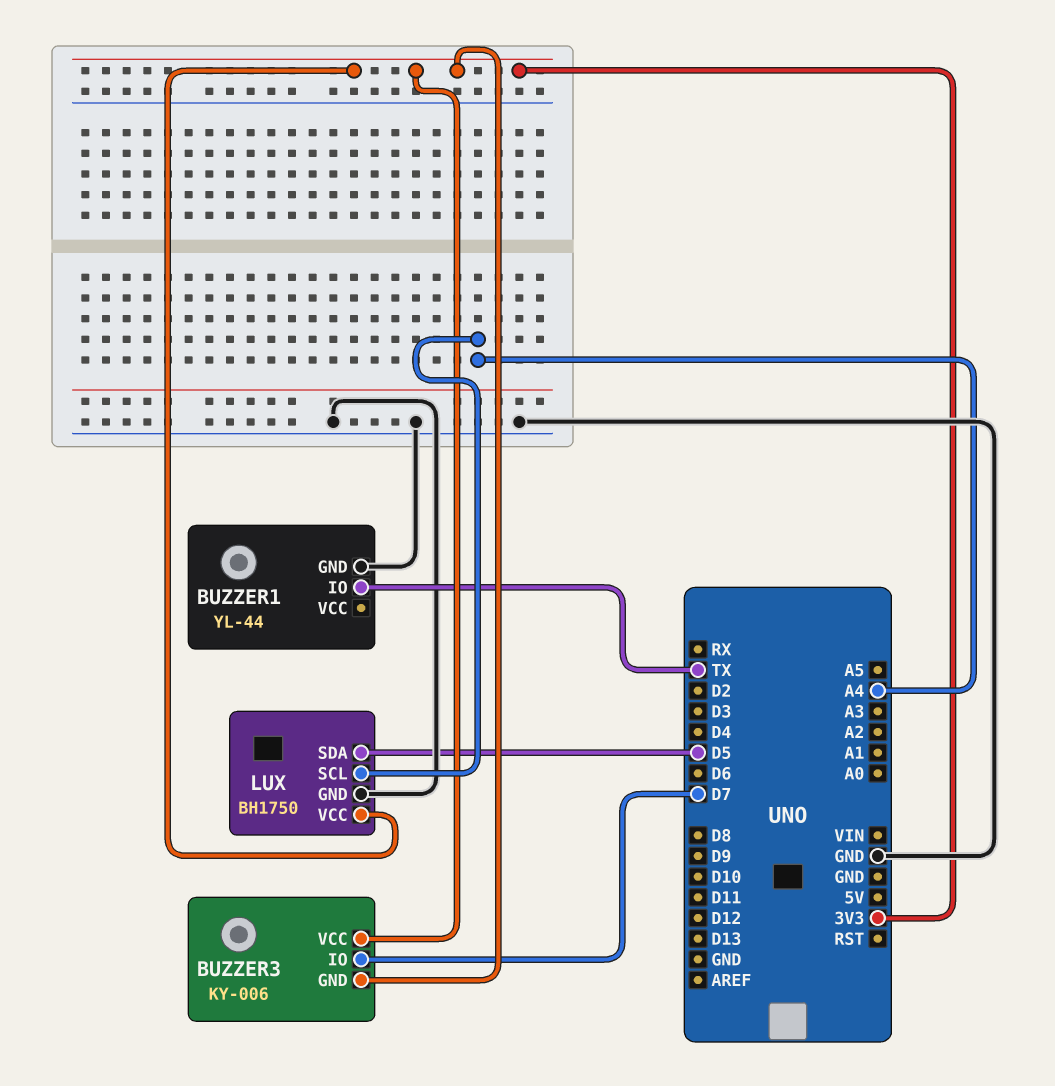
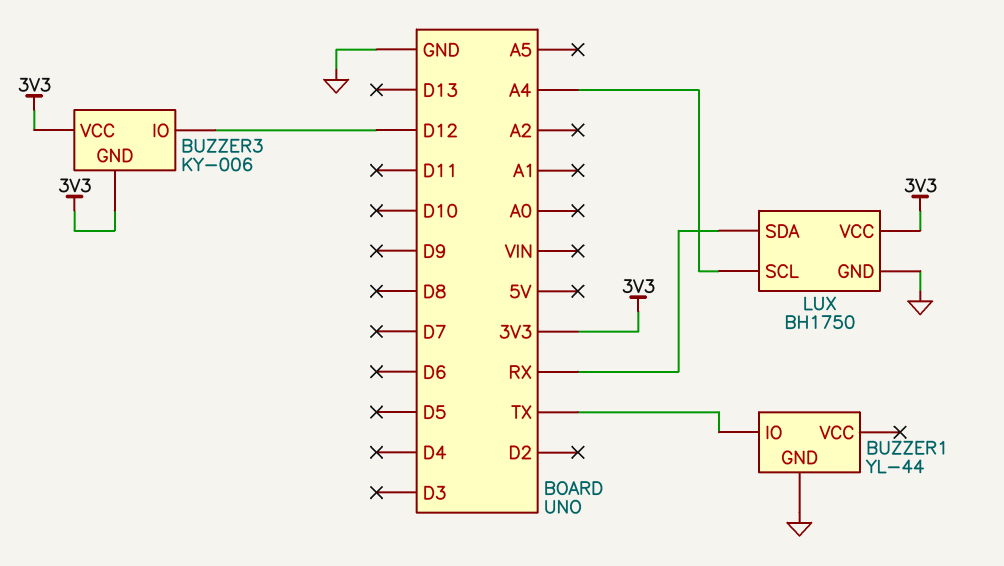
BUZZER3 pin IO: D7 -> D12
LUX pin SDA: D5 -> RX

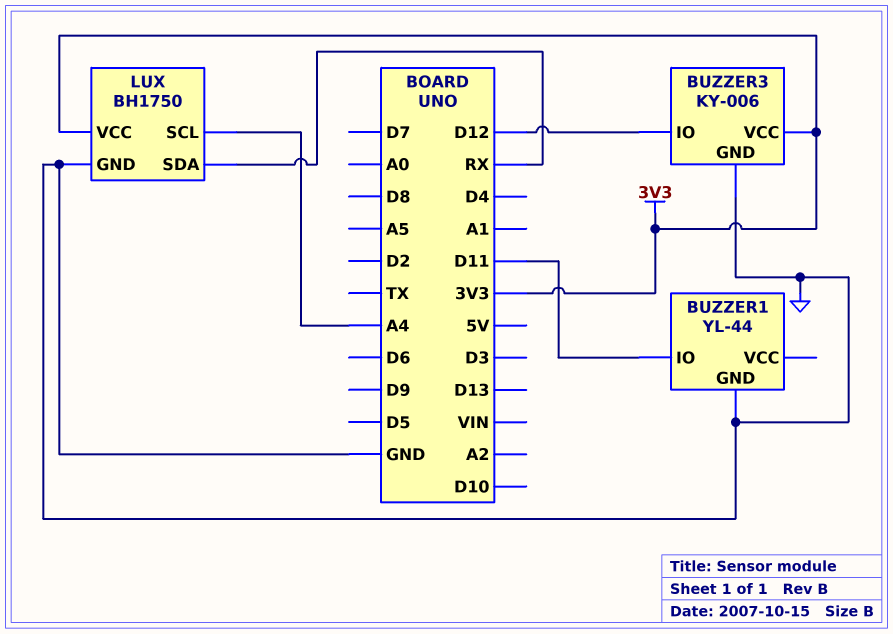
BUZZER1 pin IO: TX -> D11
BUZZER3 pin GND: 3V3 -> GND

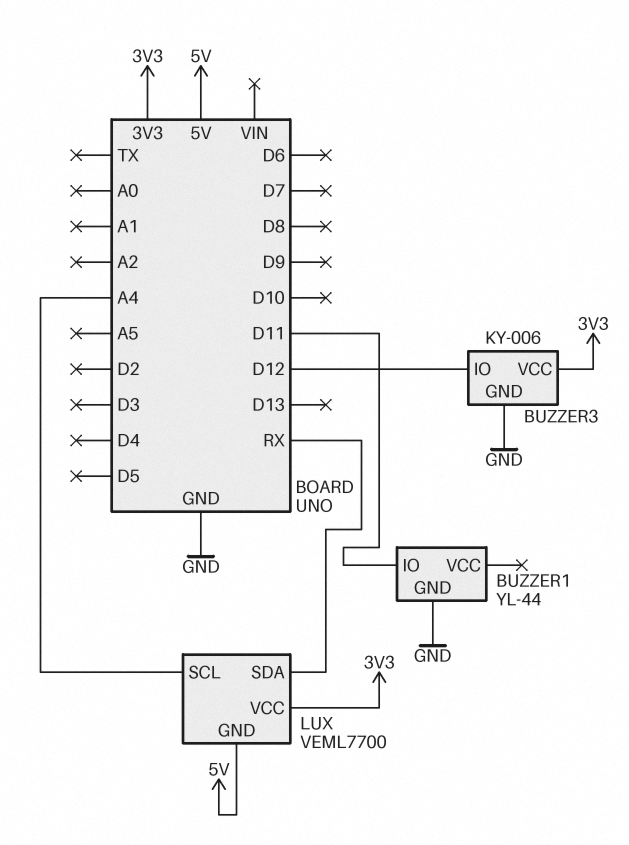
LUX: BH1750 -> VEML7700
LUX pin GND: GND -> 5V

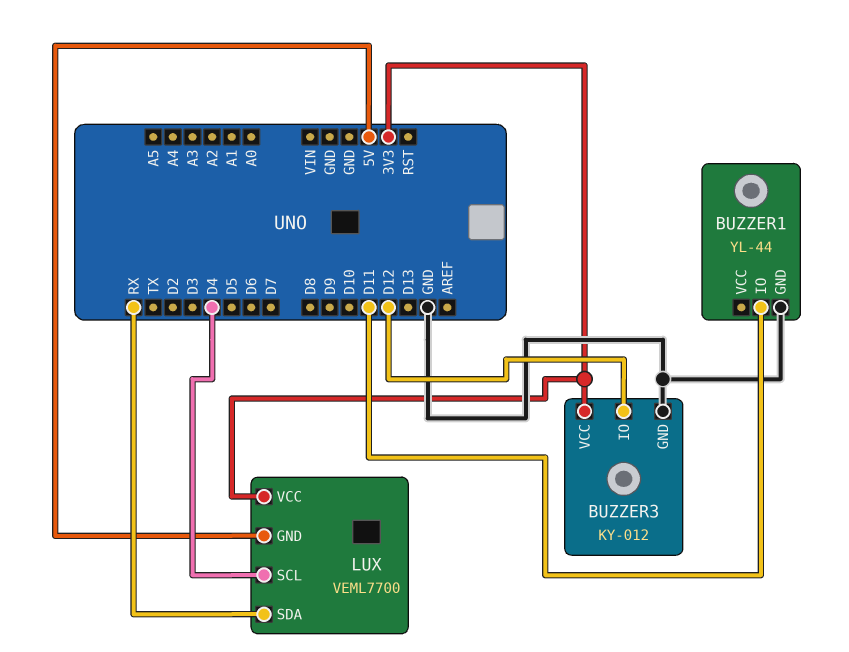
BUZZER3: KY-006 -> KY-012
LUX pin SCL: A4 -> D4

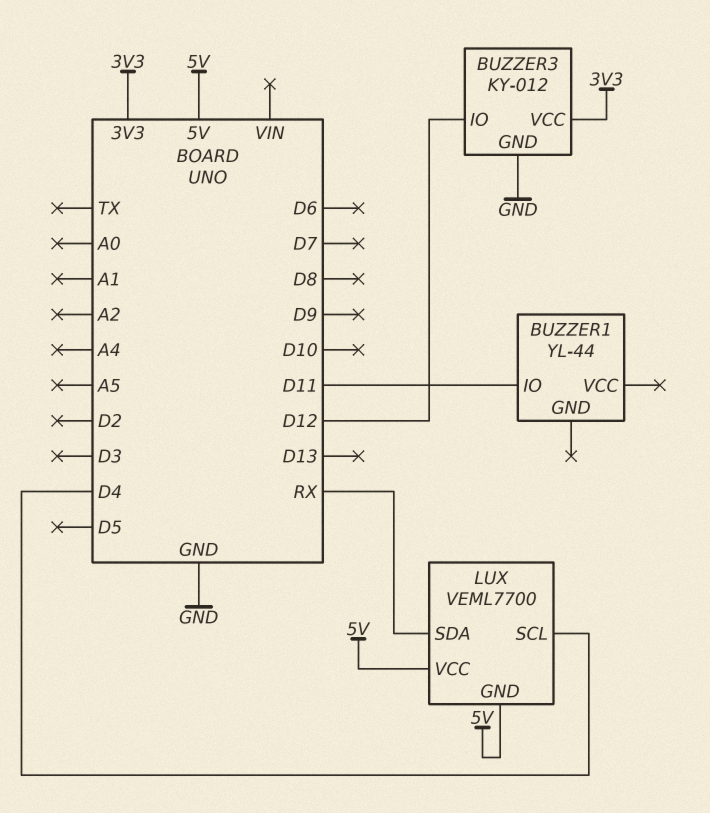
BUZZER1 pin GND: GND -> none
LUX pin VCC: 3V3 -> 5V

